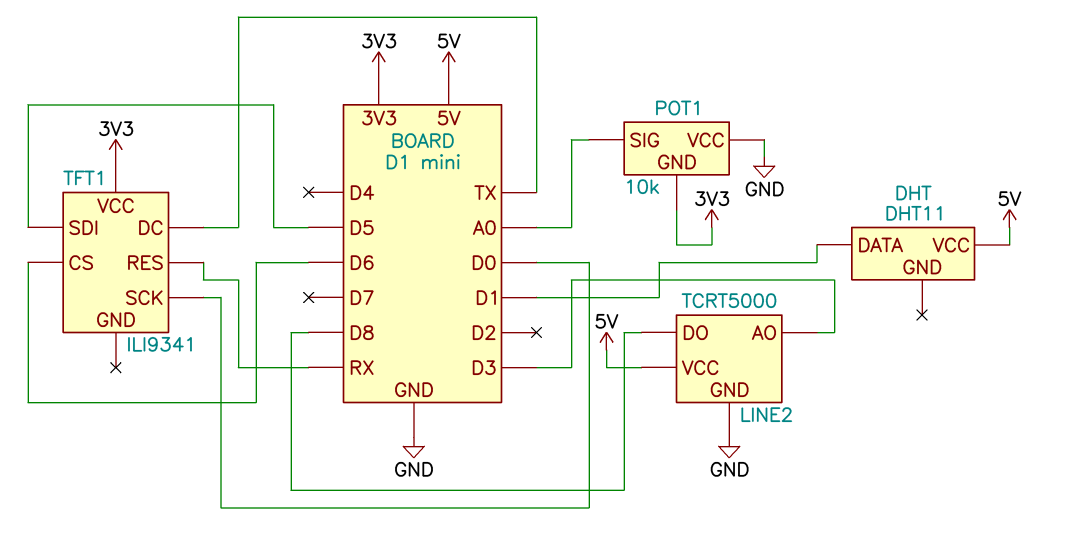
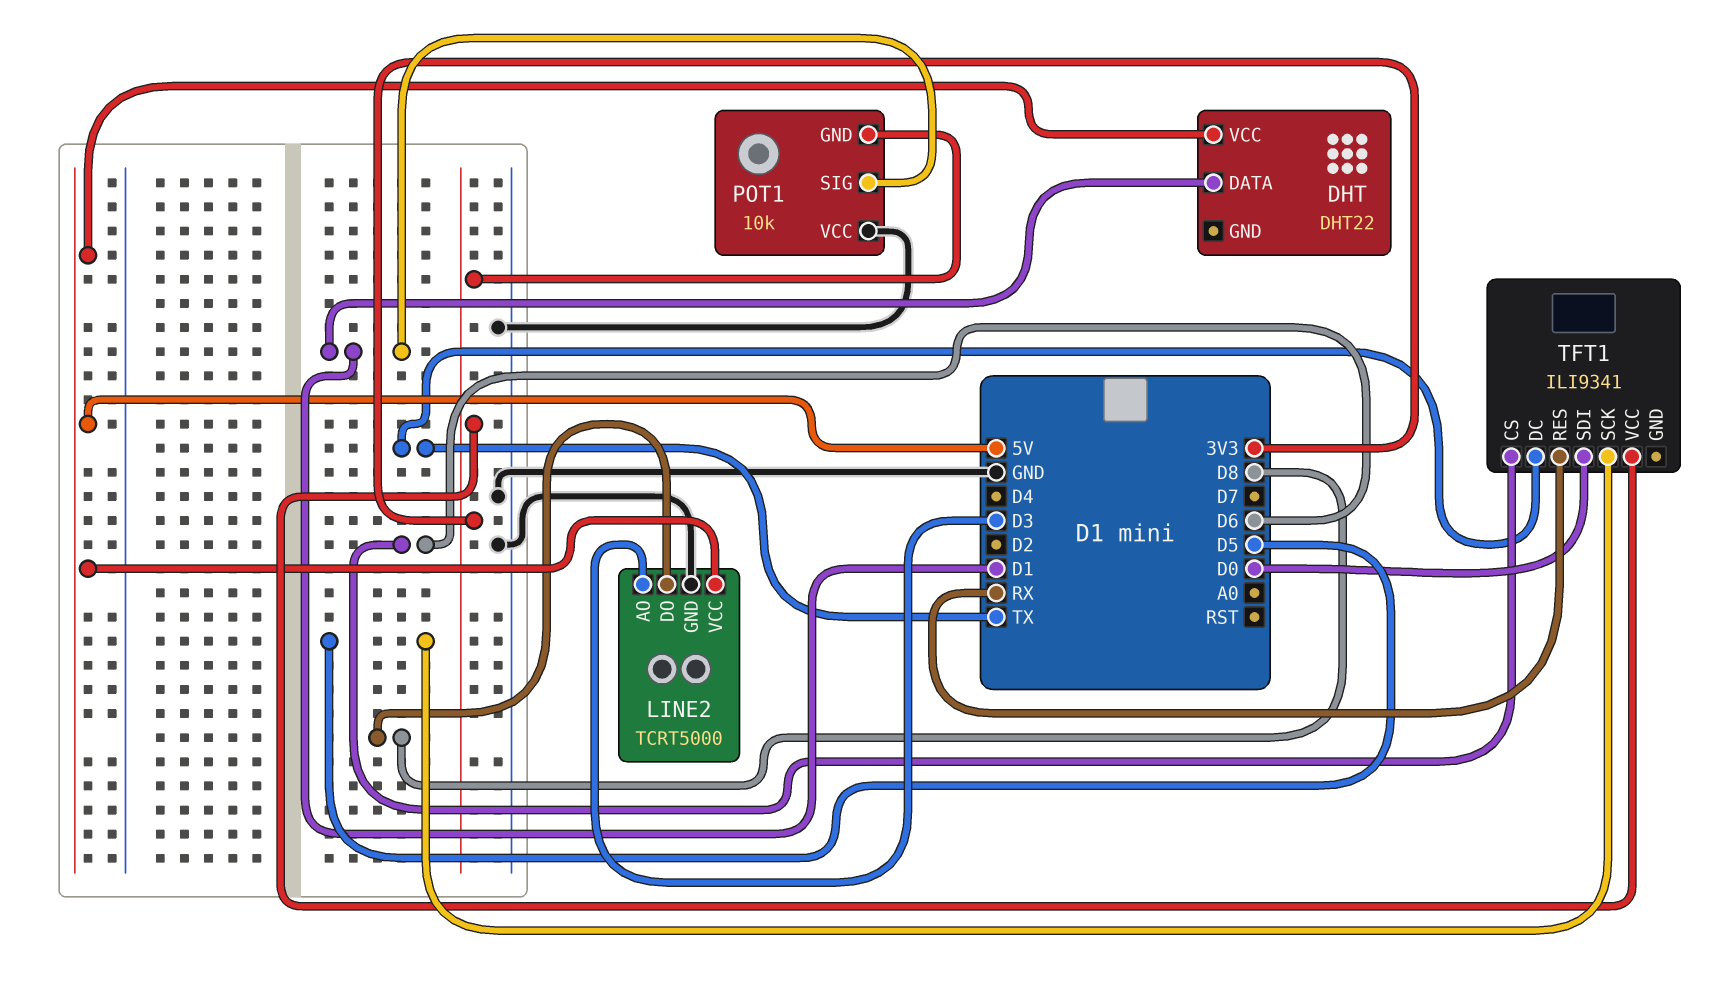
DHT: DHT11 -> DHT22
POT1 pin SIG: A0 -> D1
TFT1 pin SCK: D0 -> D5
TFT1 pin SDI: D5 -> D0

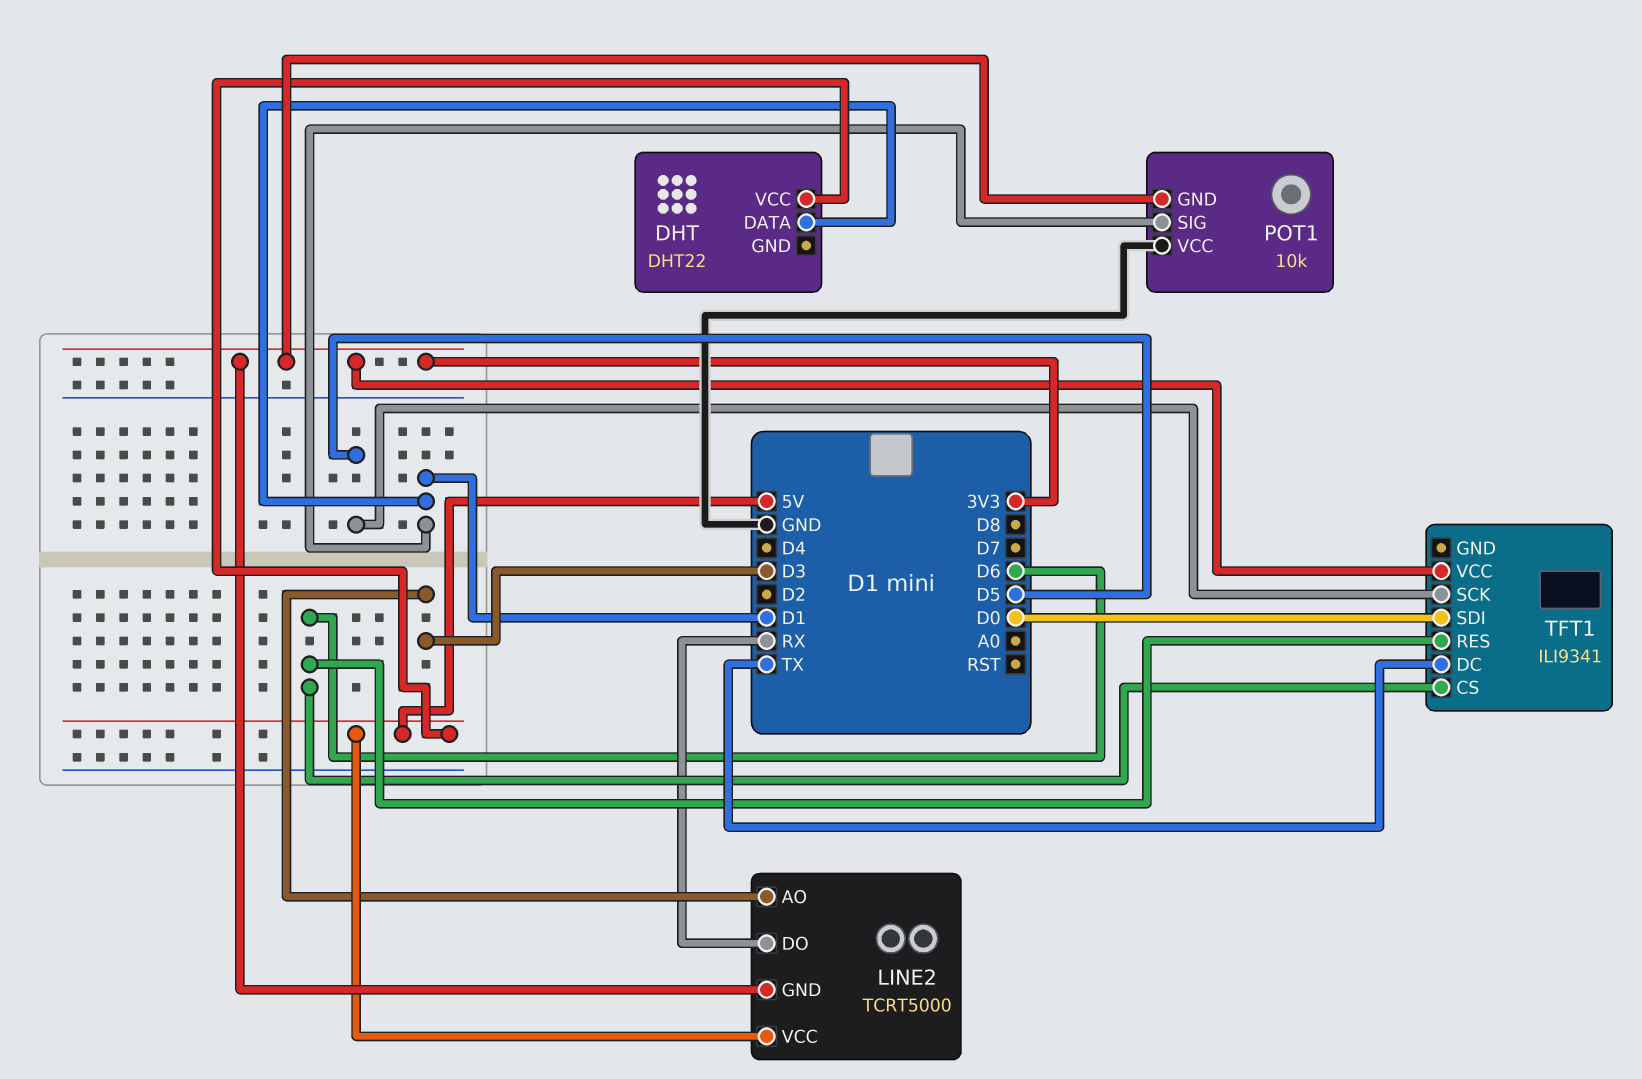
LINE2 pin DO: D8 -> RX
LINE2 pin GND: GND -> 3V3
TFT1 pin RES: RX -> D6

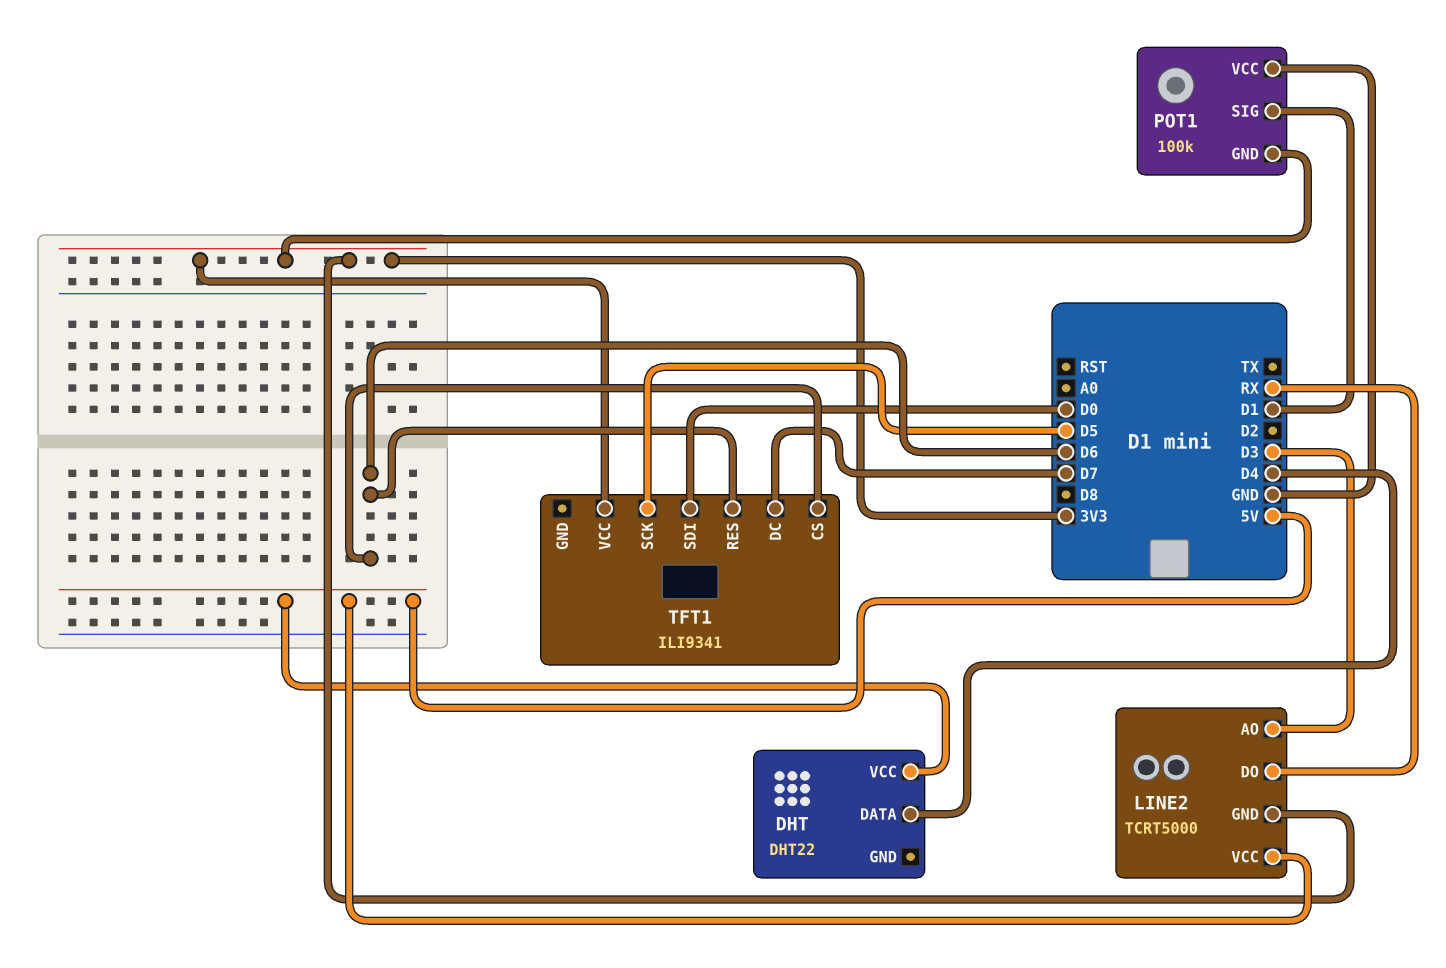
DHT pin DATA: D1 -> D4
POT1: 10k -> 100k
TFT1 pin DC: TX -> D7

